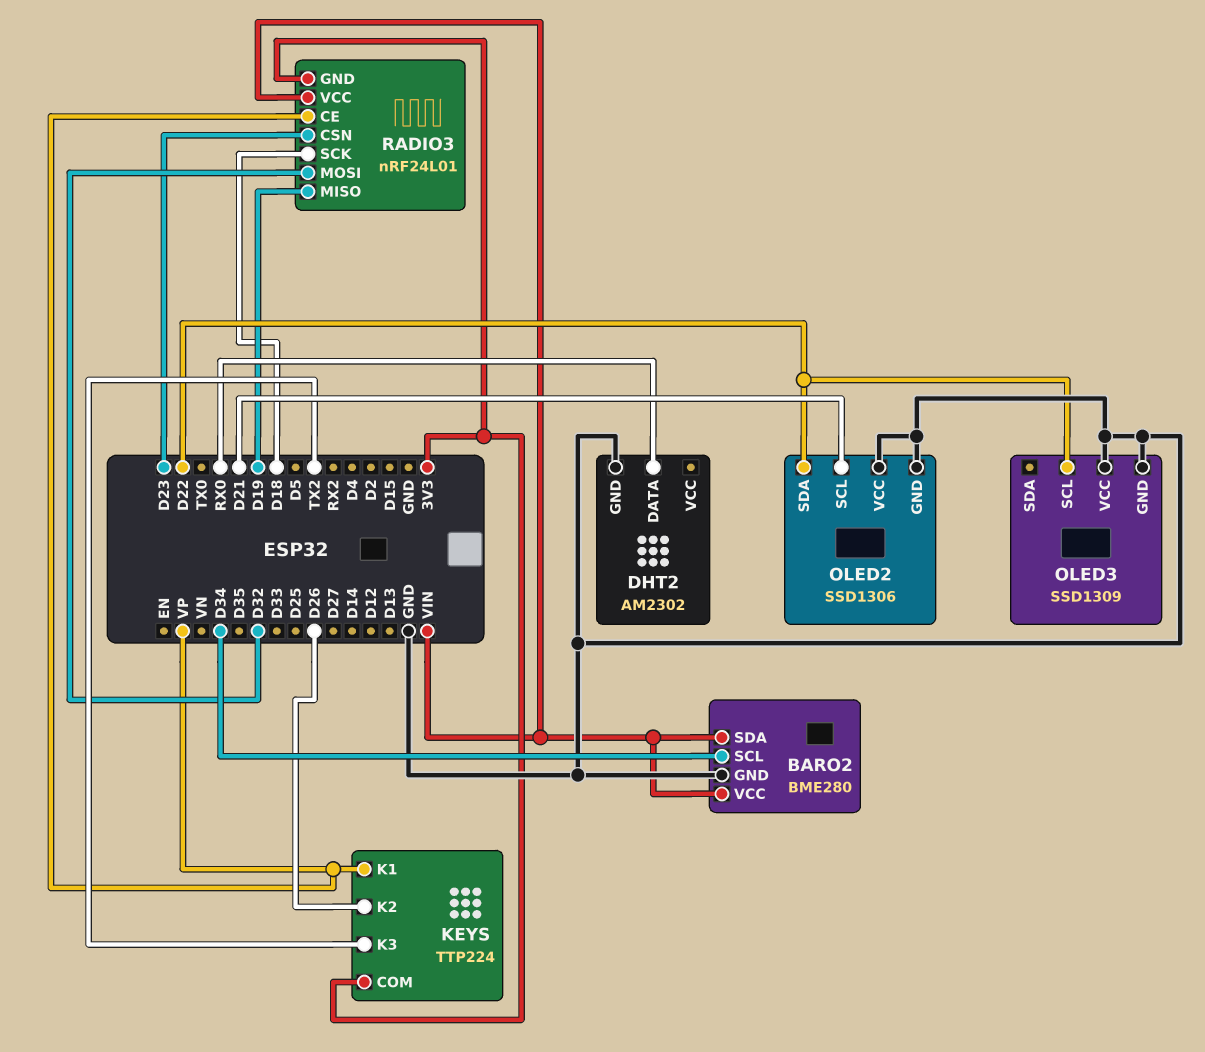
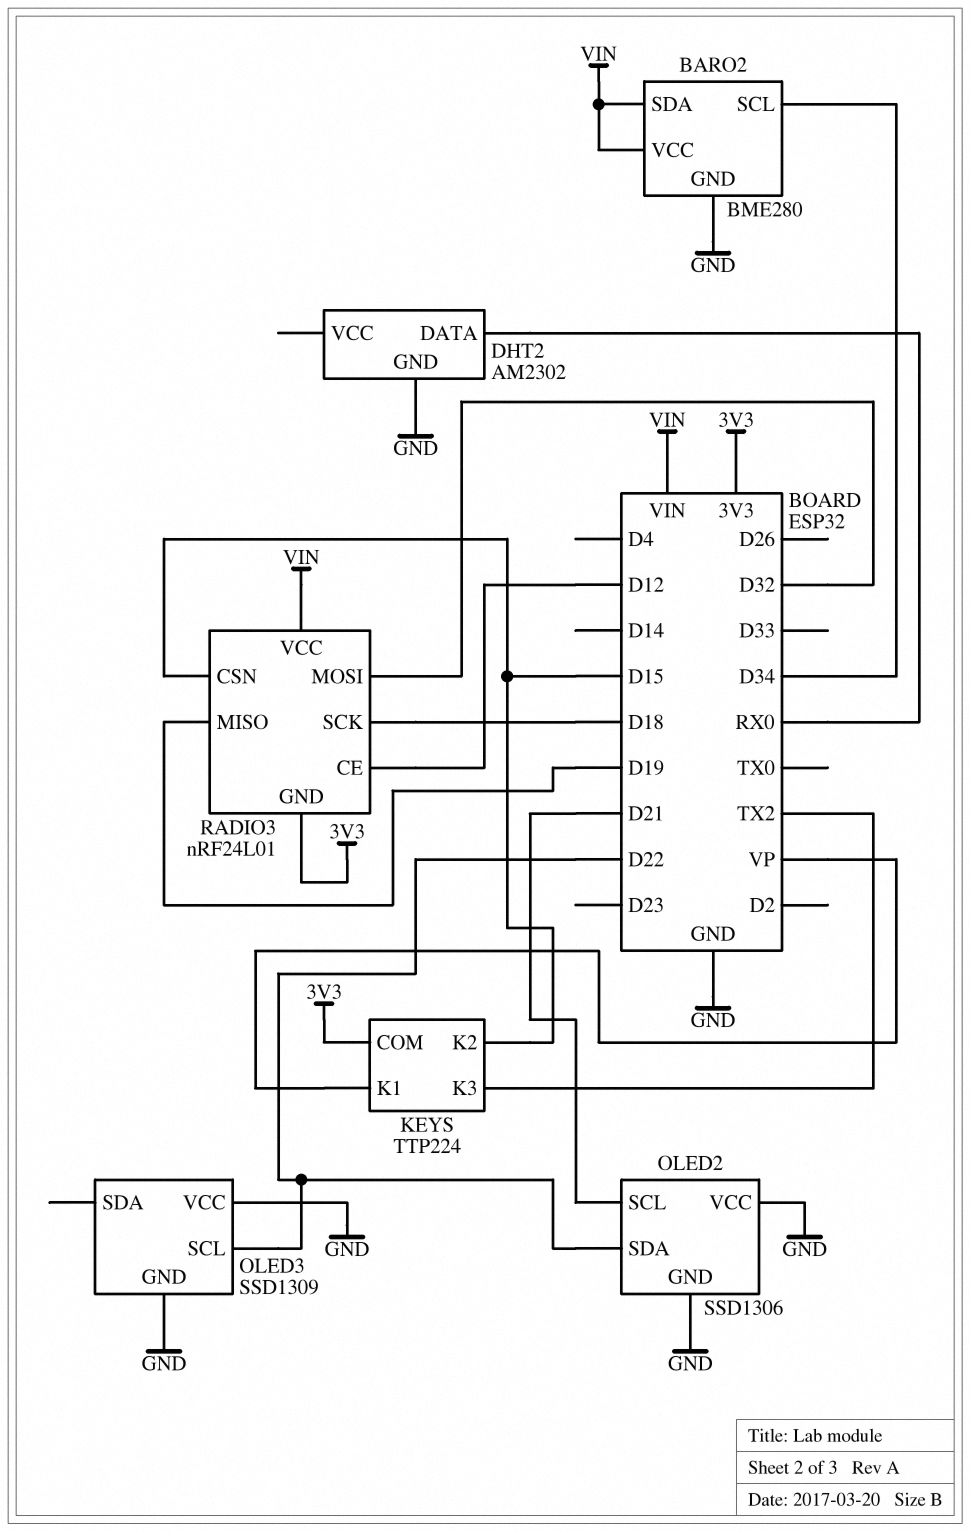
KEYS pin K2: D26 -> D15
RADIO3 pin CE: VP -> D12
RADIO3 pin CSN: D23 -> D15

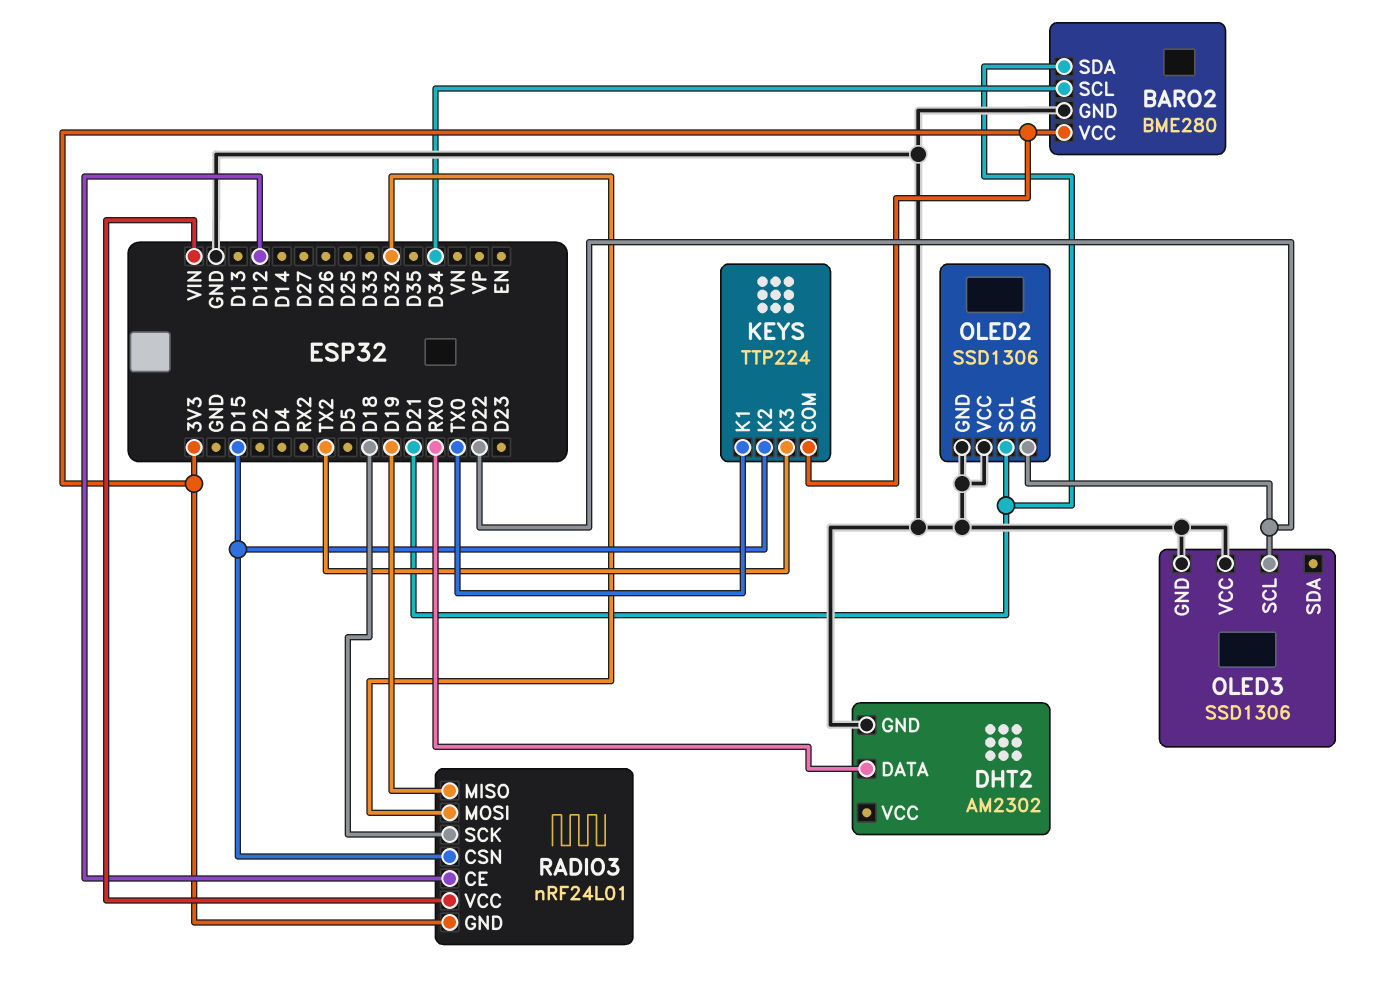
BARO2 pin SDA: VIN -> D21
BARO2 pin VCC: VIN -> 3V3
KEYS pin K1: VP -> TX0
OLED3: SSD1309 -> SSD1306

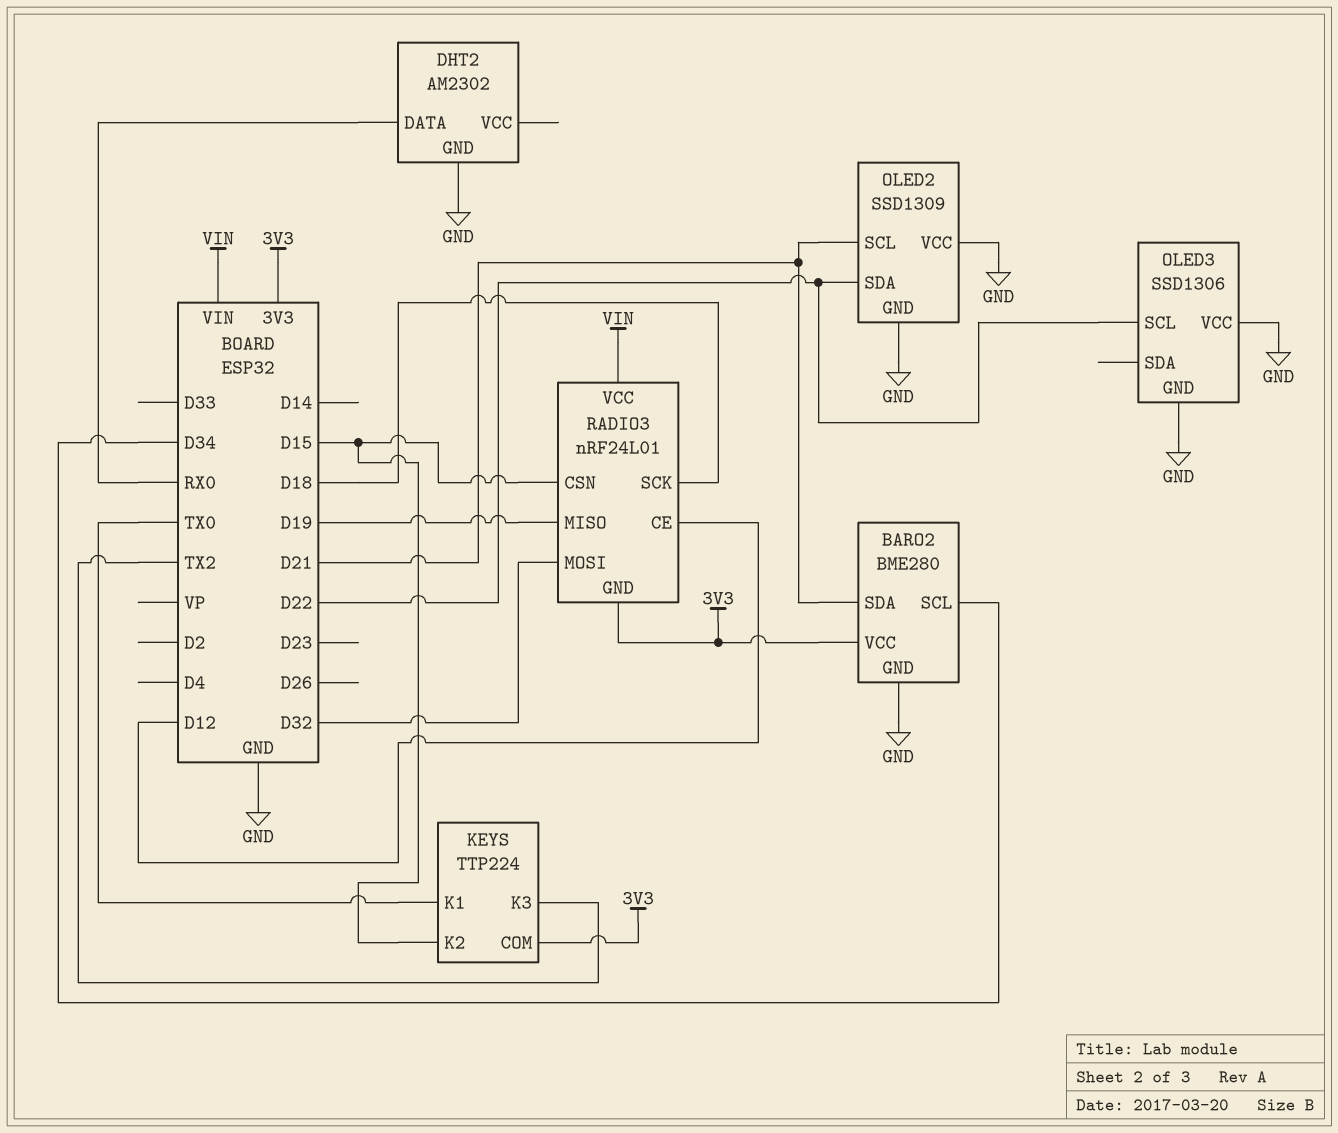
OLED2: SSD1306 -> SSD1309

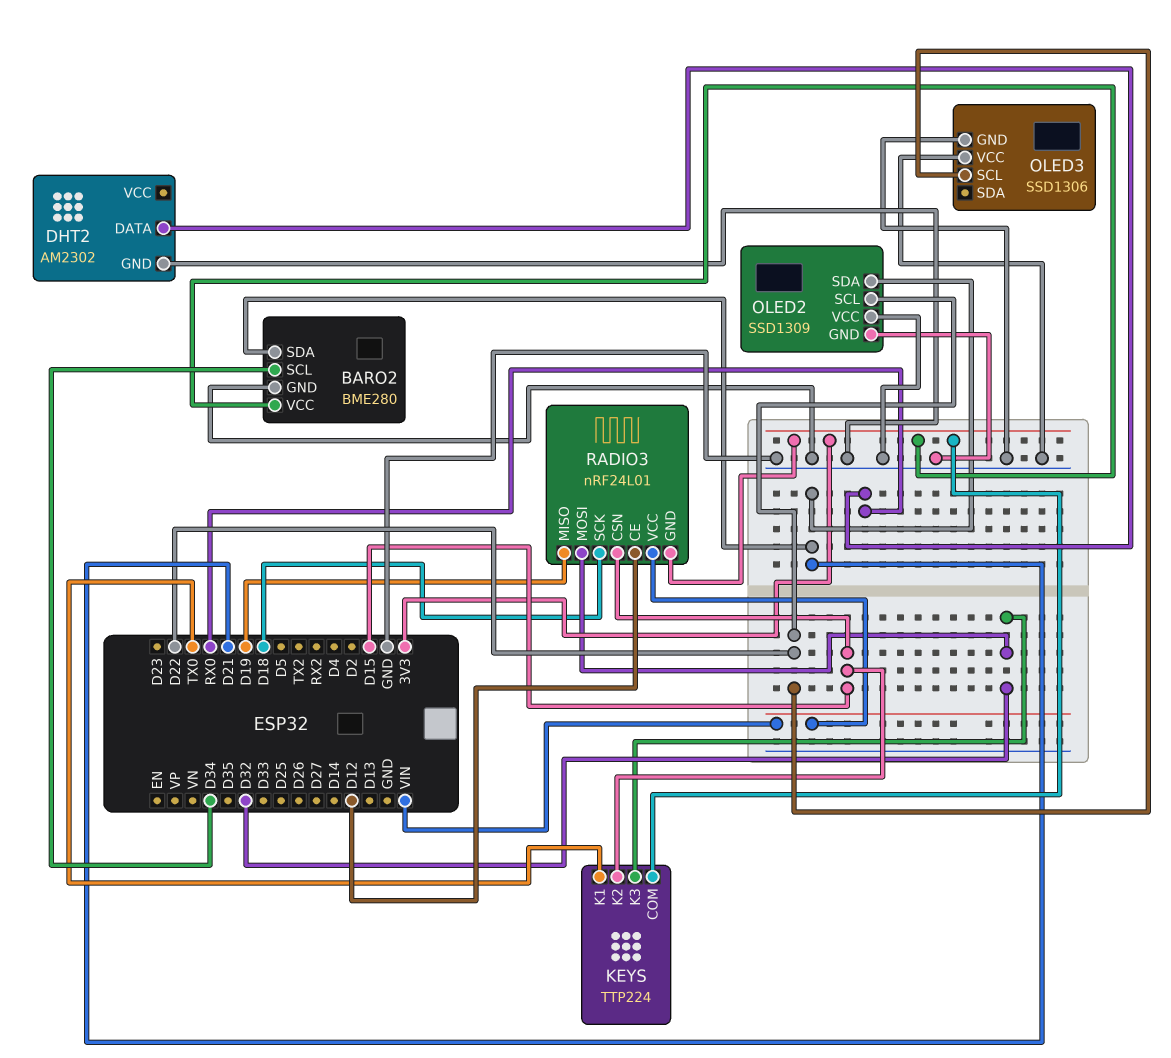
KEYS pin K3: TX2 -> D32
OLED2 pin SCL: D21 -> D22
OLED2 pin SDA: D22 -> D21

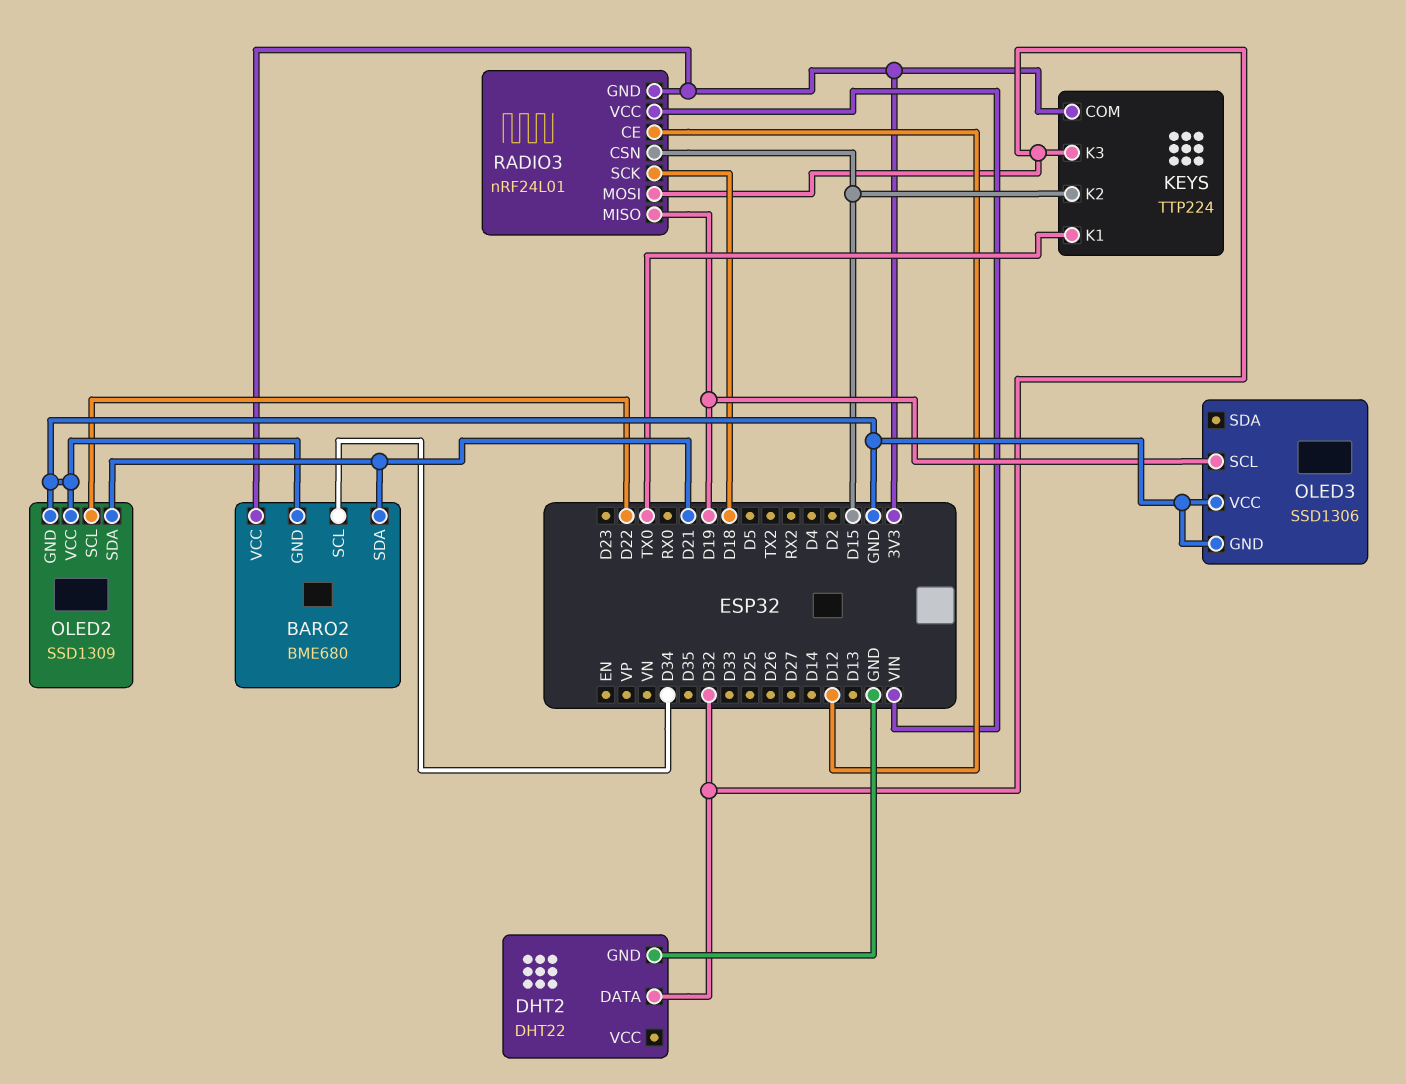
BARO2: BME280 -> BME680
DHT2: AM2302 -> DHT22
DHT2 pin DATA: RX0 -> D32
OLED3 pin SCL: D22 -> D19

